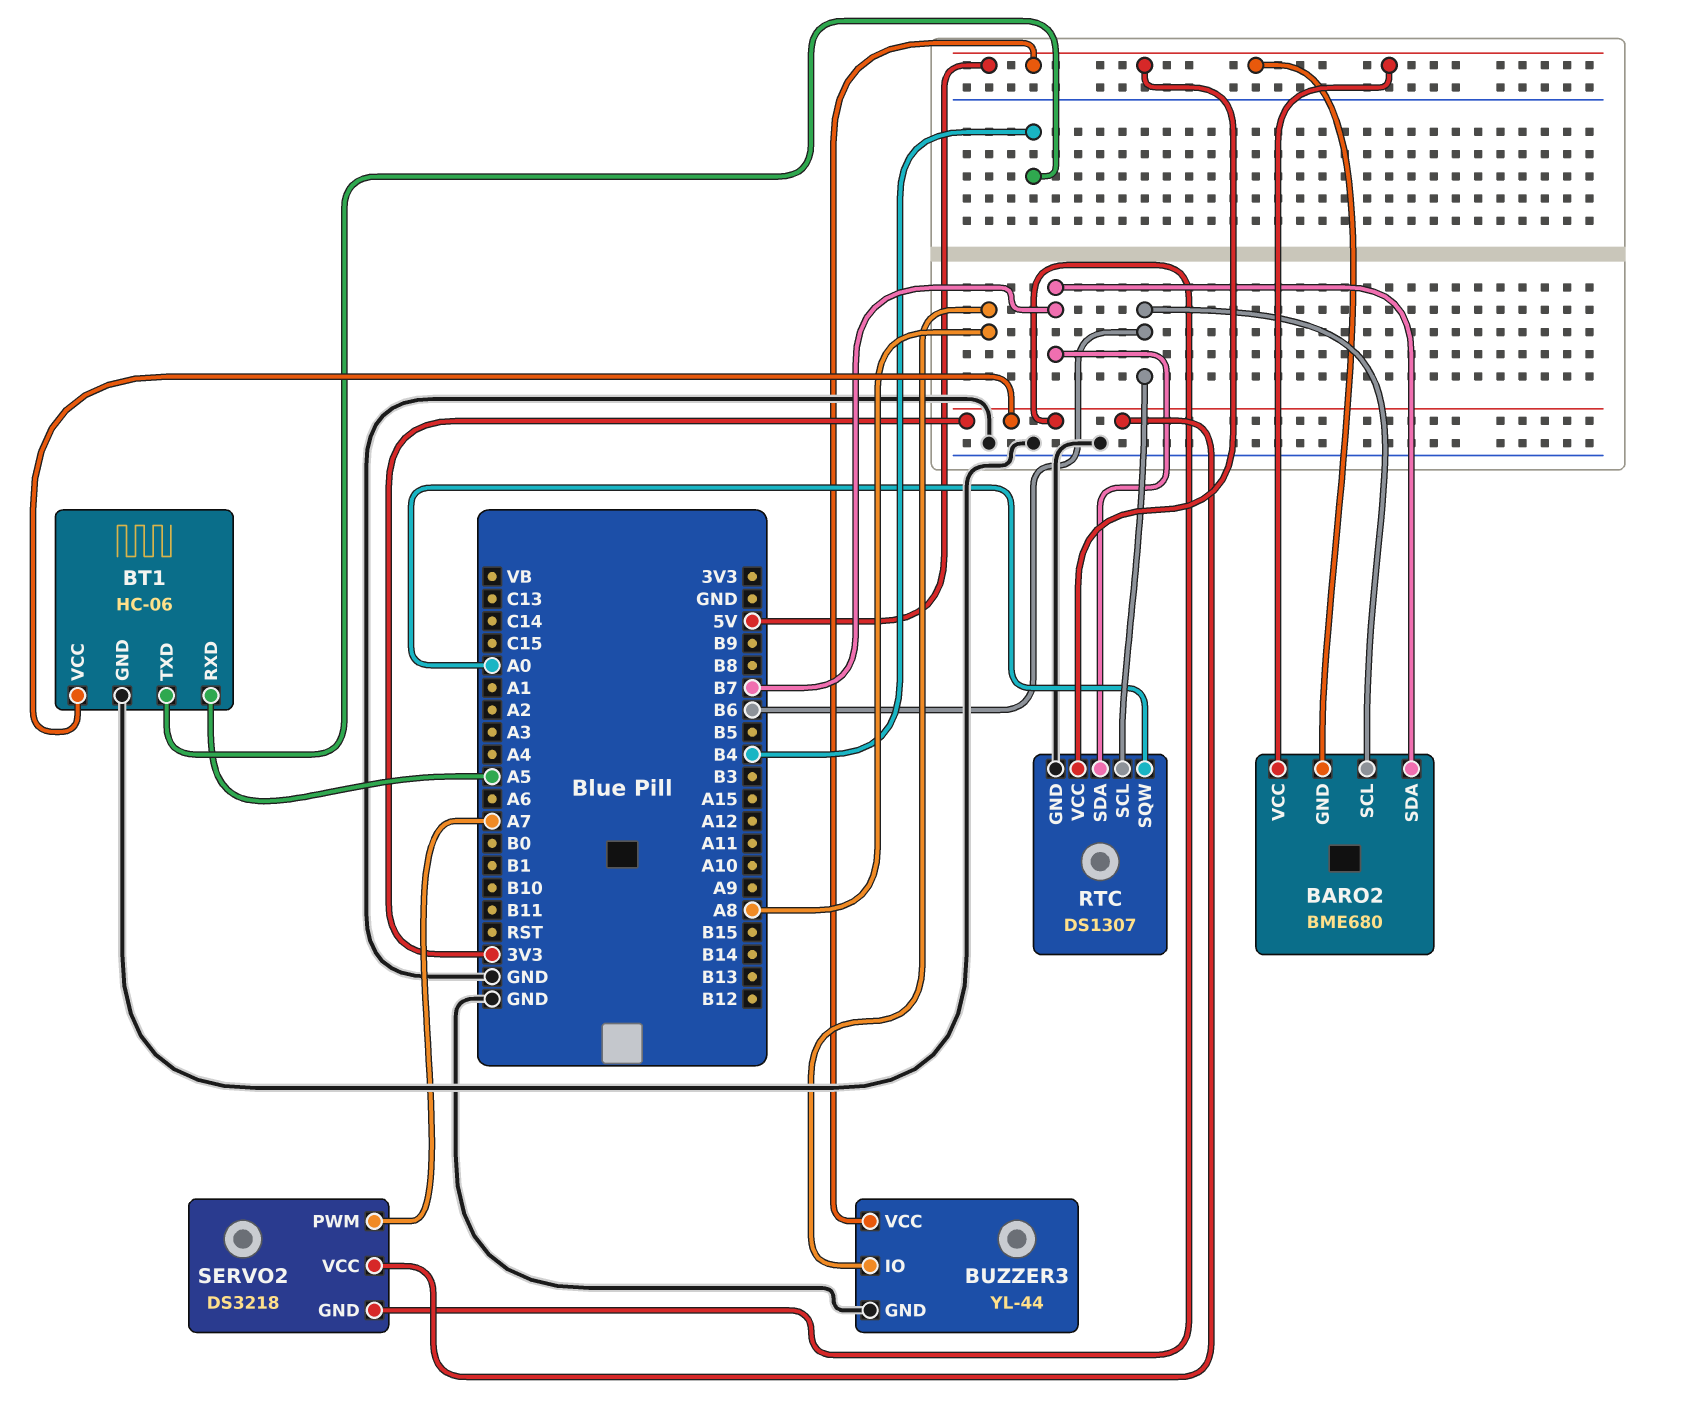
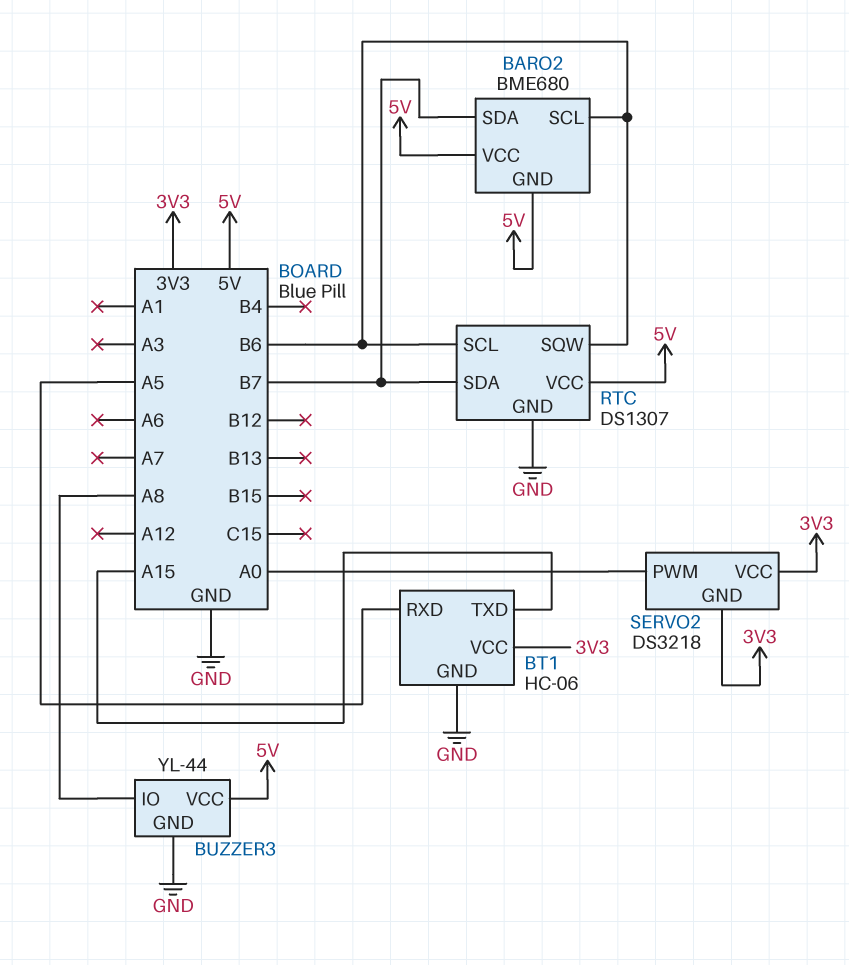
BT1 pin TXD: B4 -> A15
RTC pin SQW: A0 -> B6
SERVO2 pin PWM: A7 -> A0

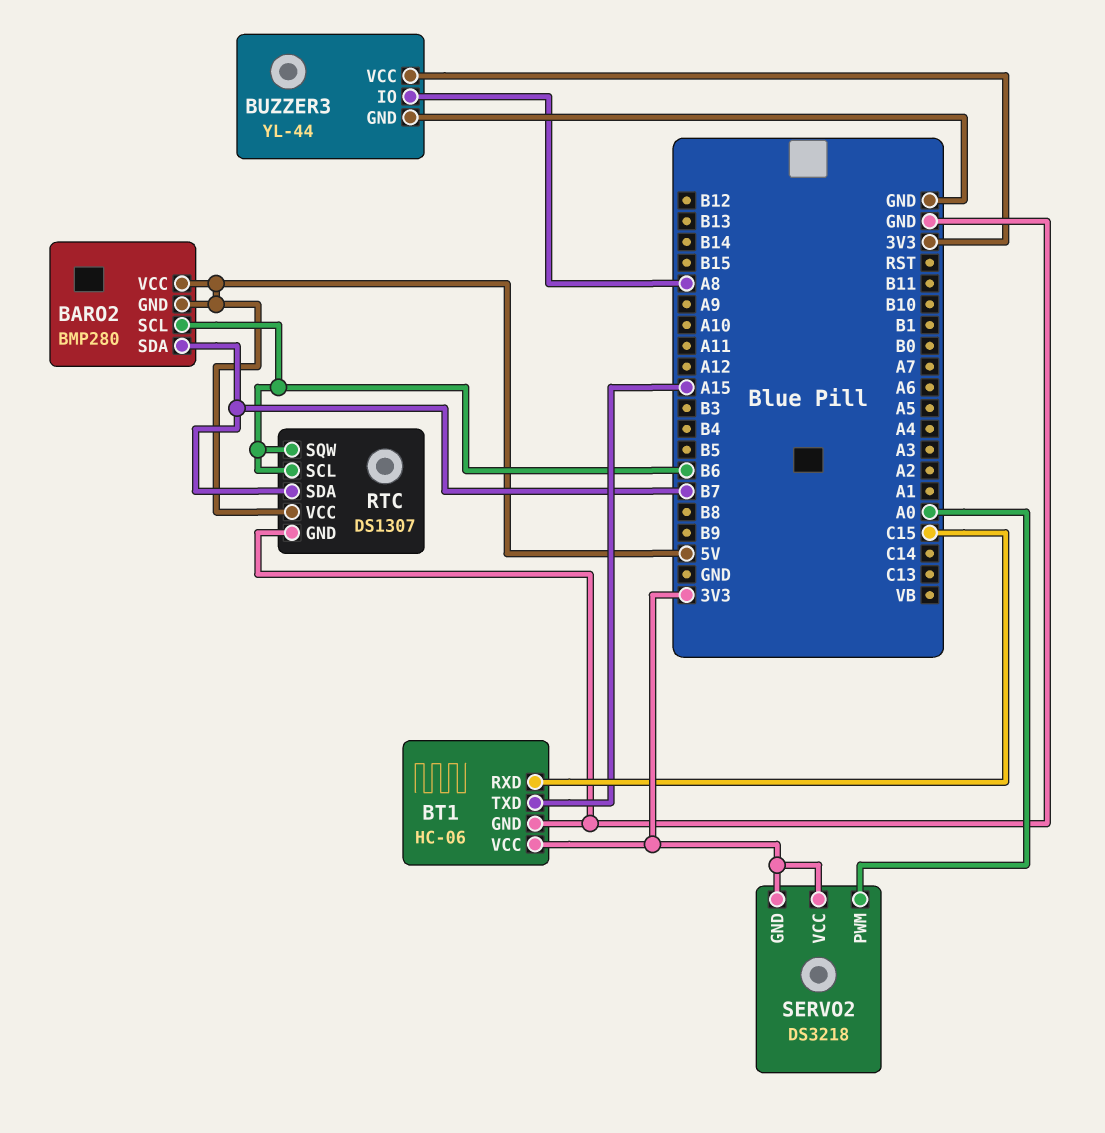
BARO2: BME680 -> BMP280
BT1 pin RXD: A5 -> C15
BUZZER3 pin VCC: 5V -> 3V3

